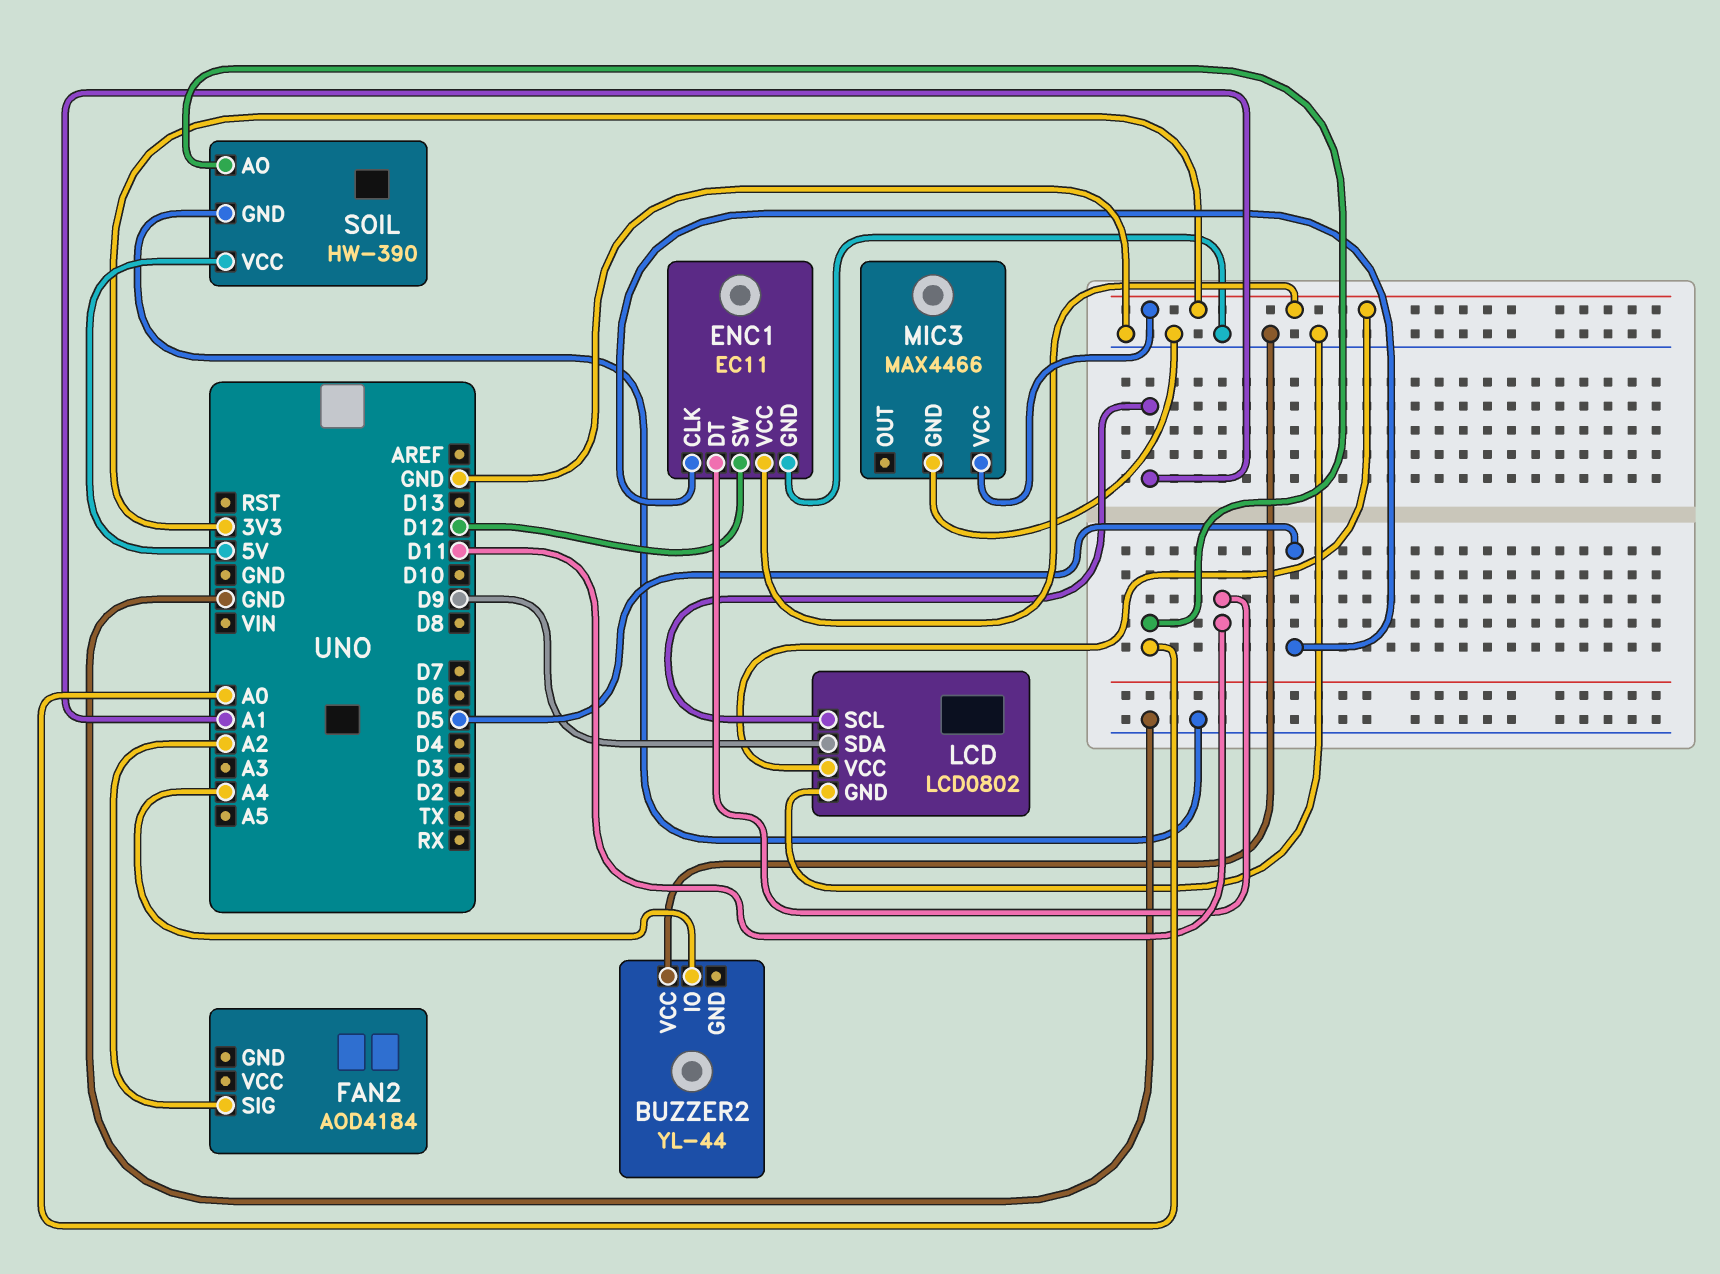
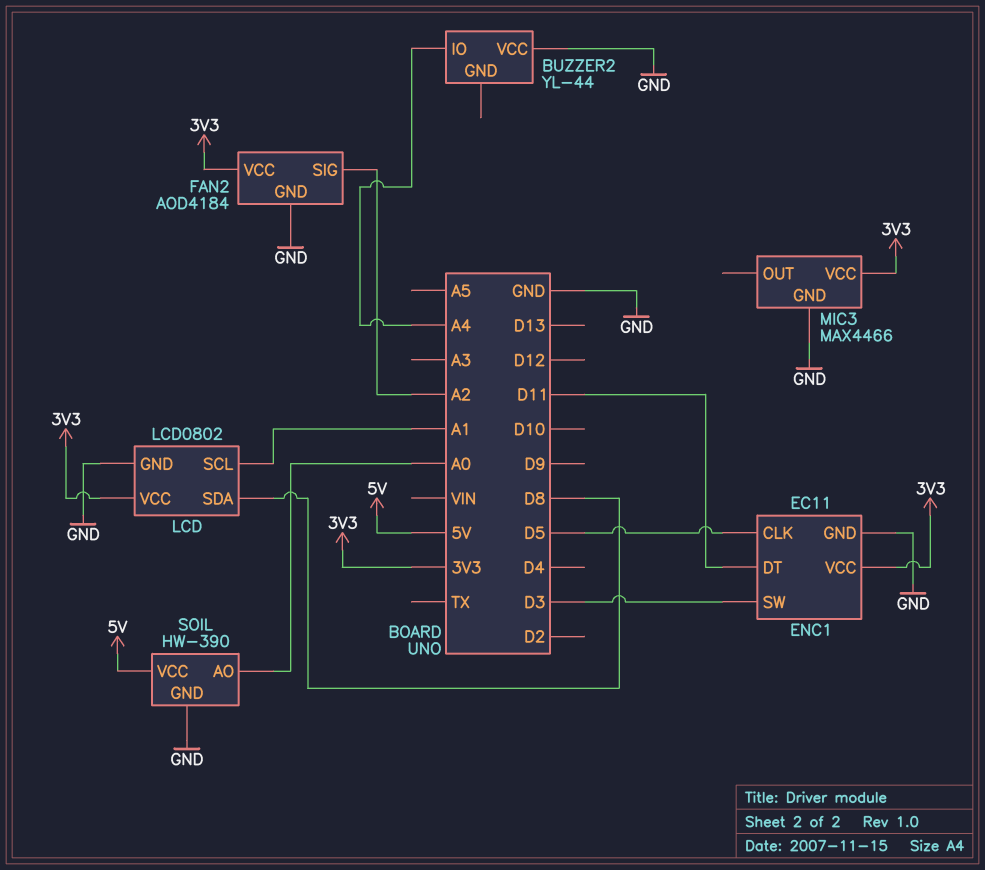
ENC1 pin SW: D12 -> D3
FAN2 pin GND: none -> GND
FAN2 pin VCC: none -> 3V3
LCD pin SDA: D9 -> D8

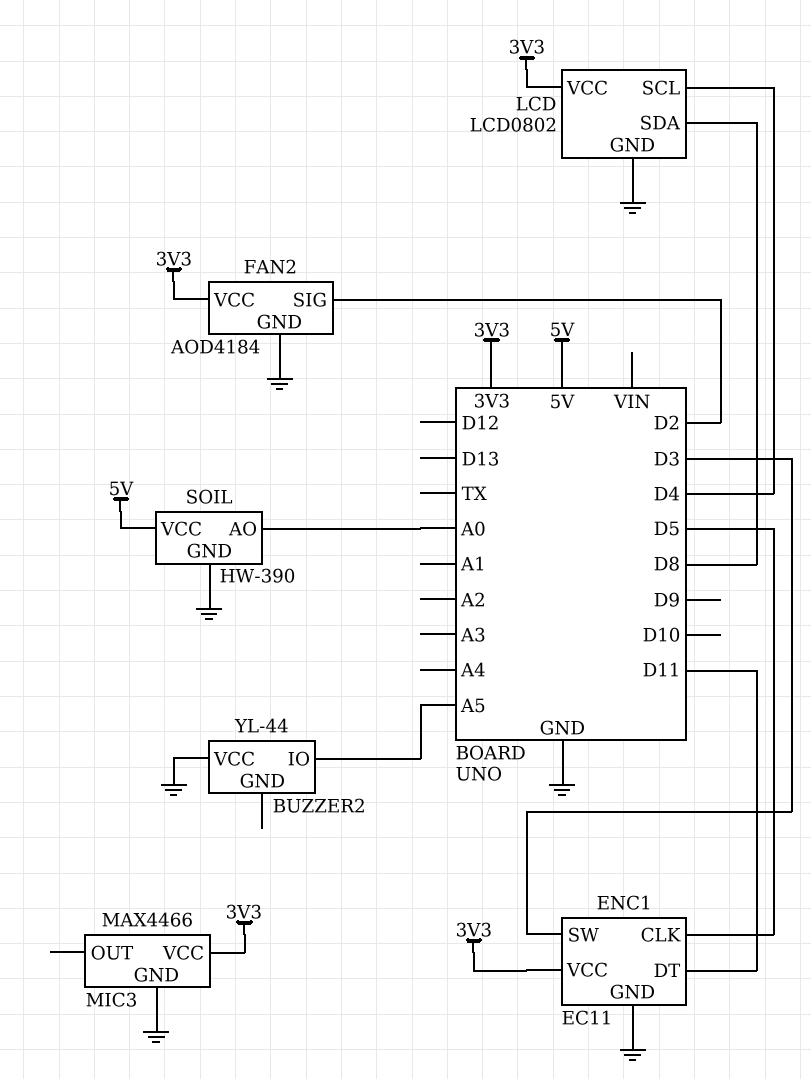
BUZZER2 pin IO: A4 -> A5
FAN2 pin SIG: A2 -> D2
LCD pin SCL: A1 -> D4

